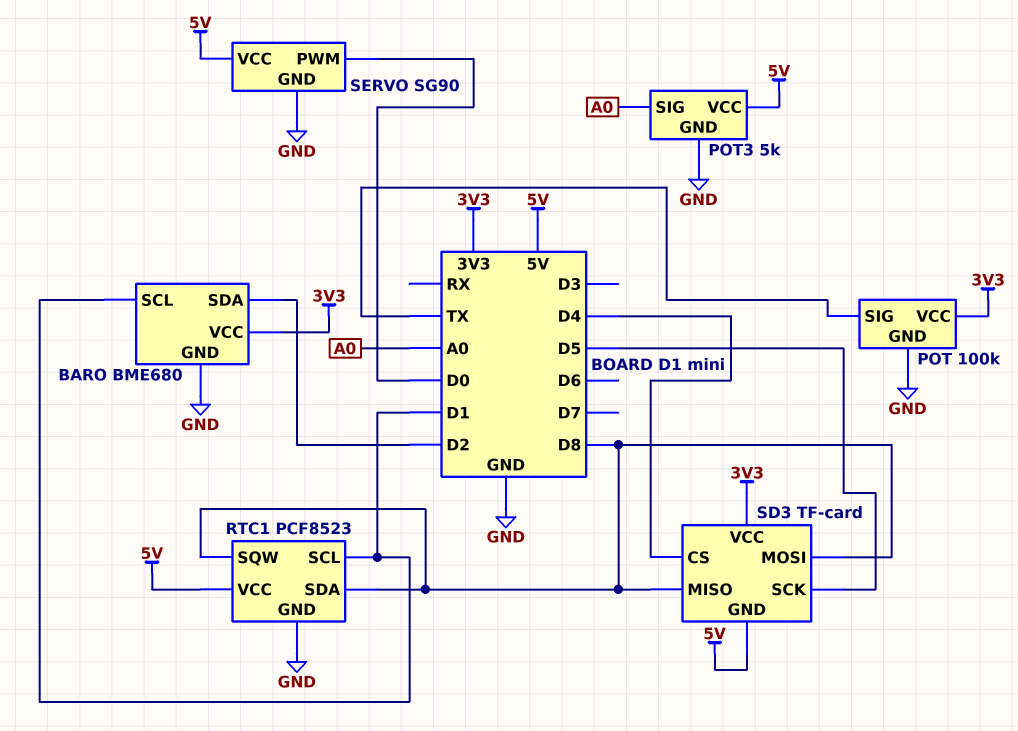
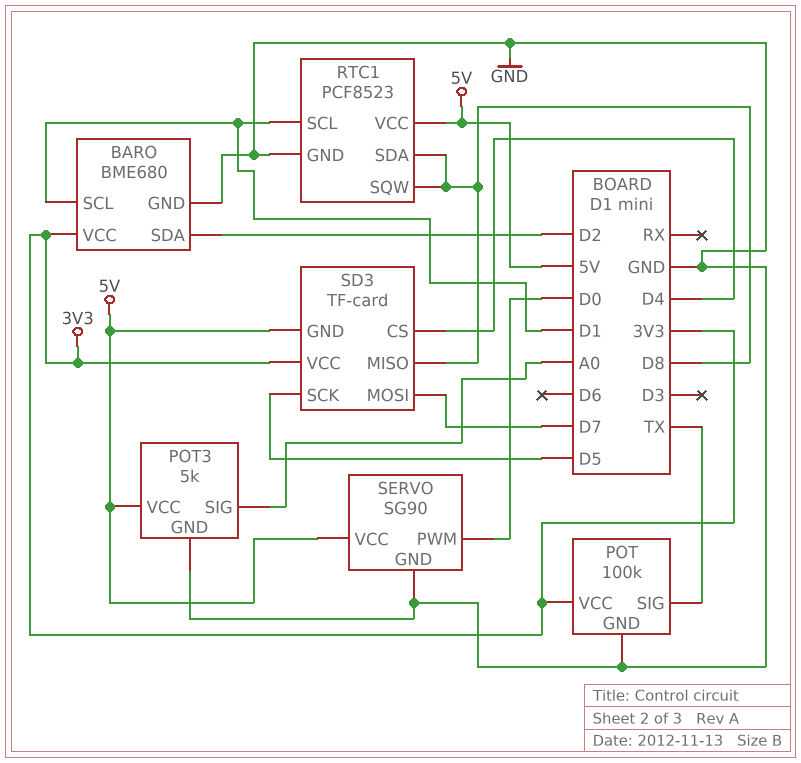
SD3 pin MOSI: D8 -> D7

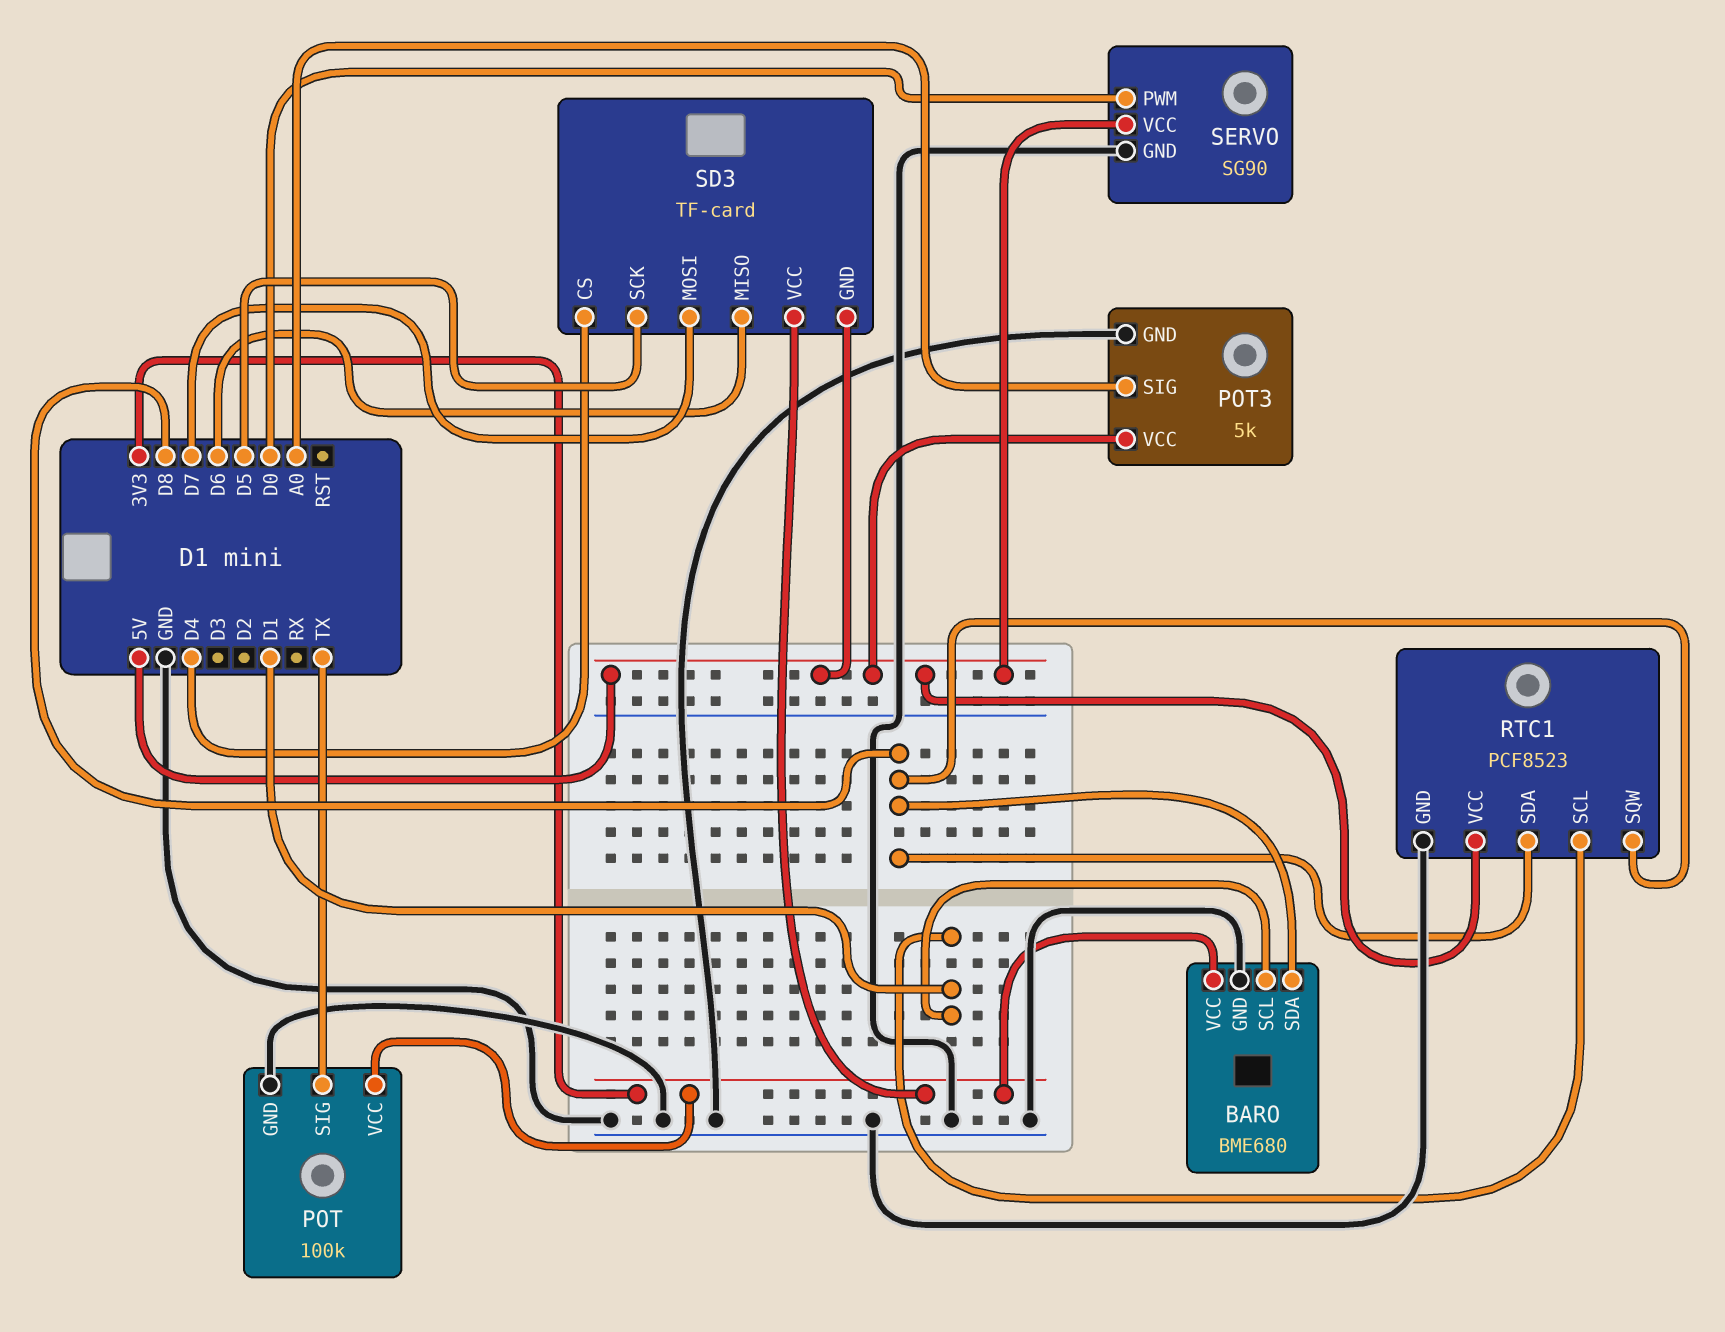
BARO pin SDA: D2 -> D8
SD3 pin MISO: D8 -> D6

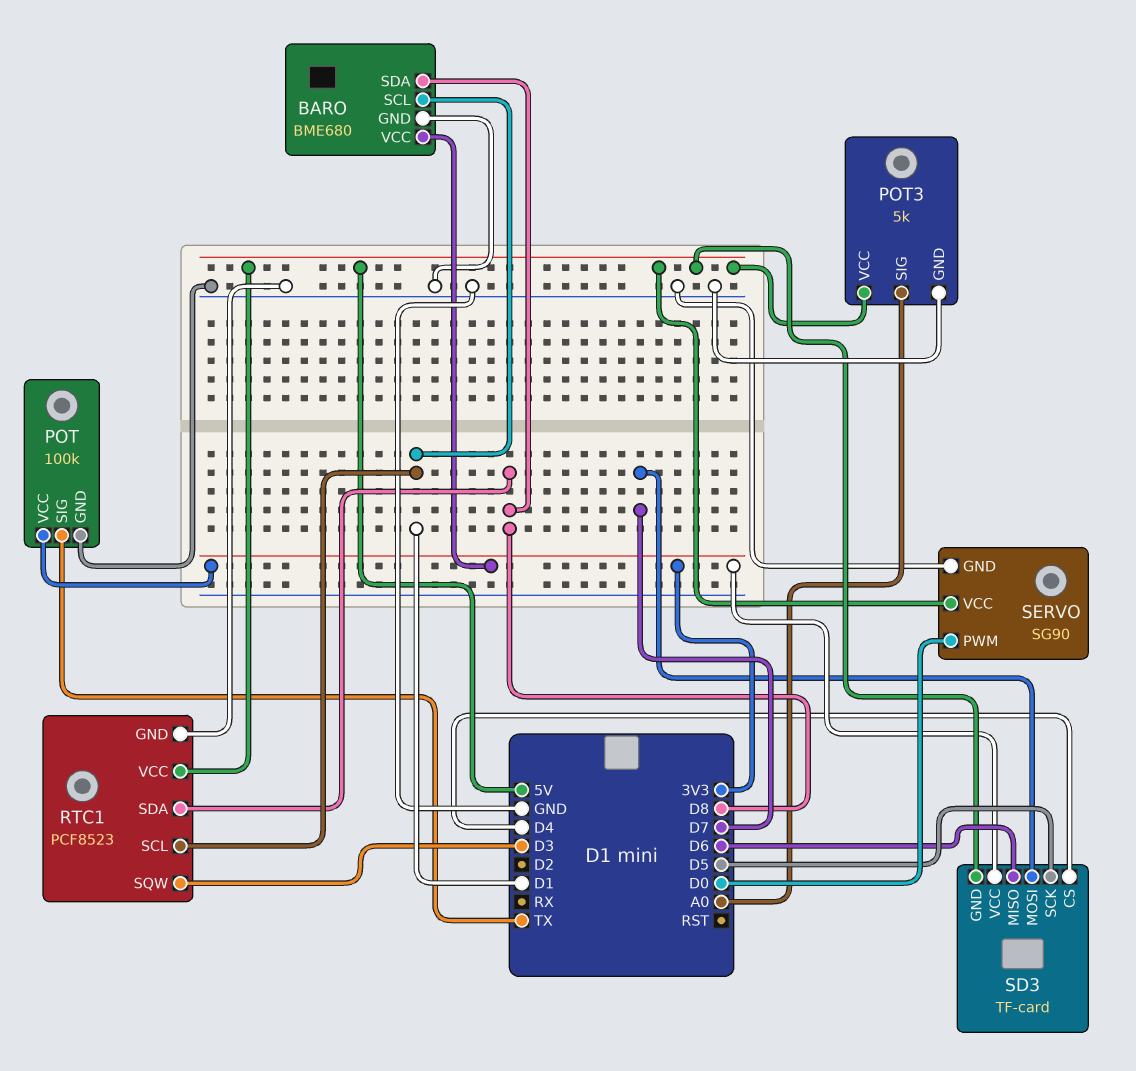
RTC1 pin SQW: D8 -> D3

